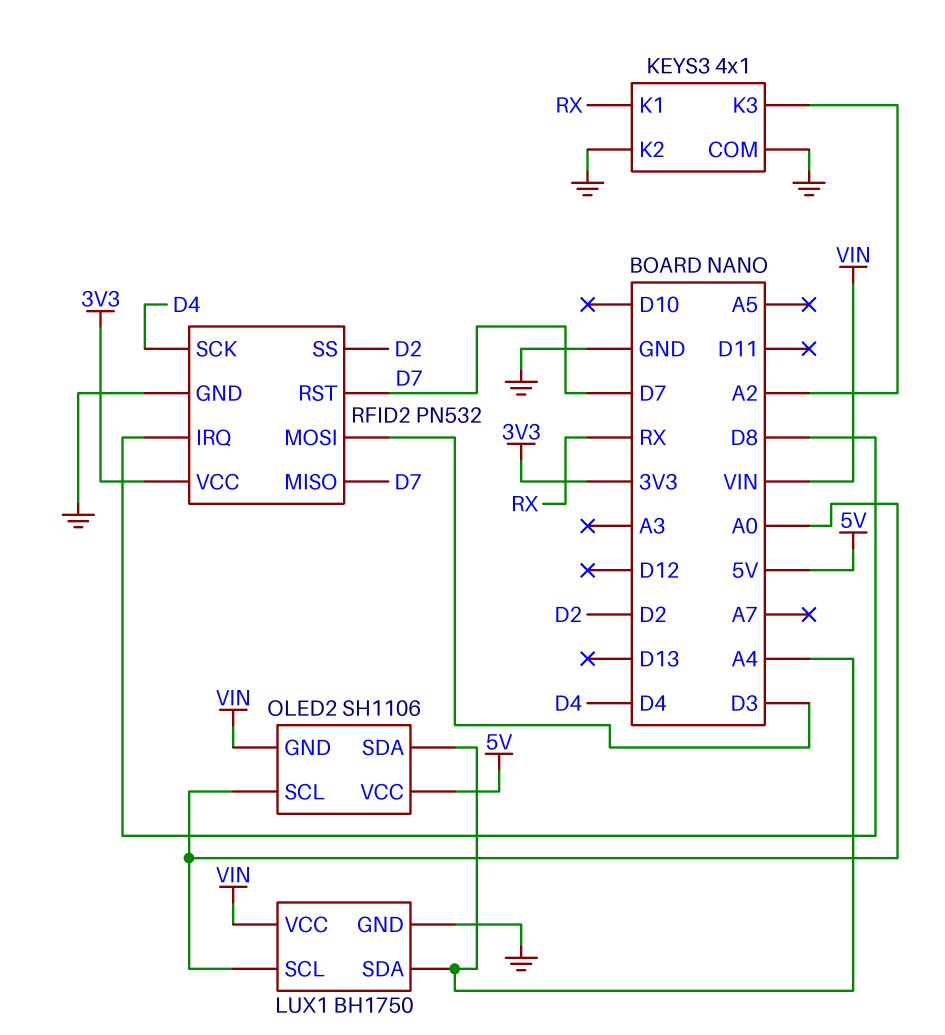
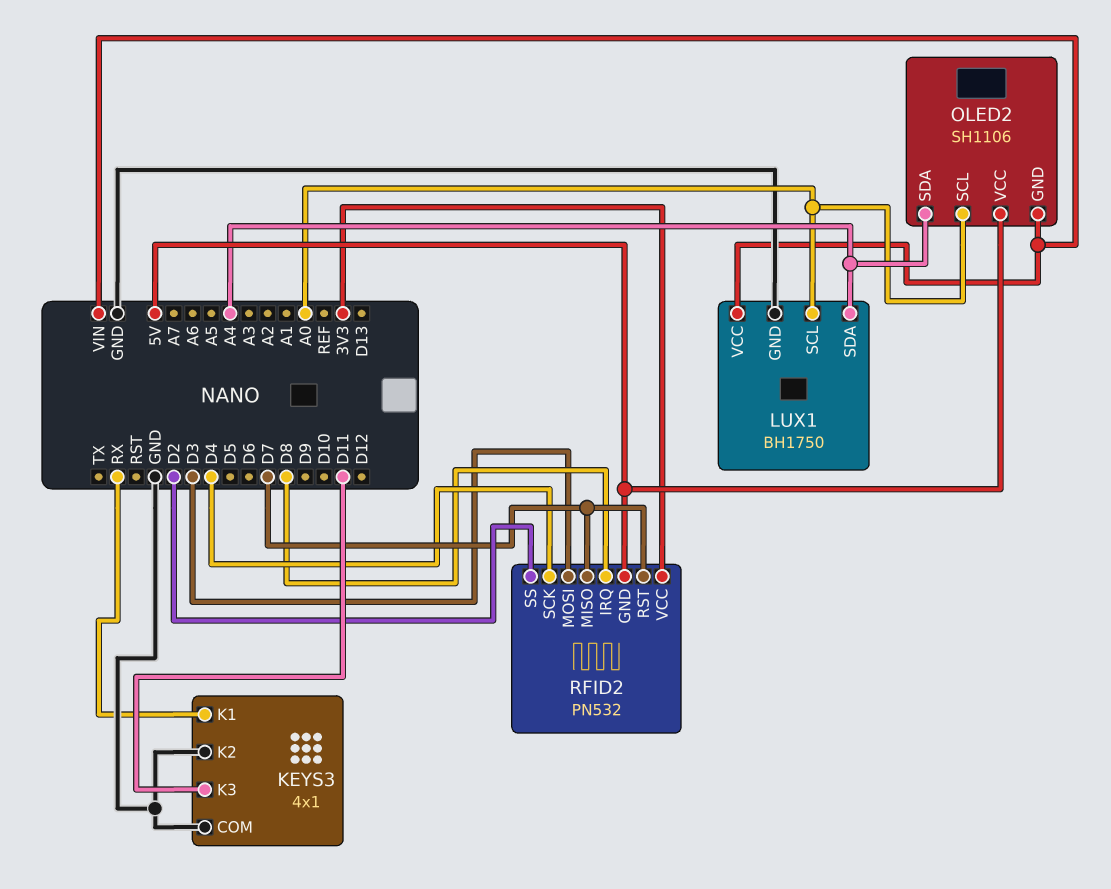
KEYS3 pin K3: A2 -> D11
RFID2 pin GND: GND -> 5V

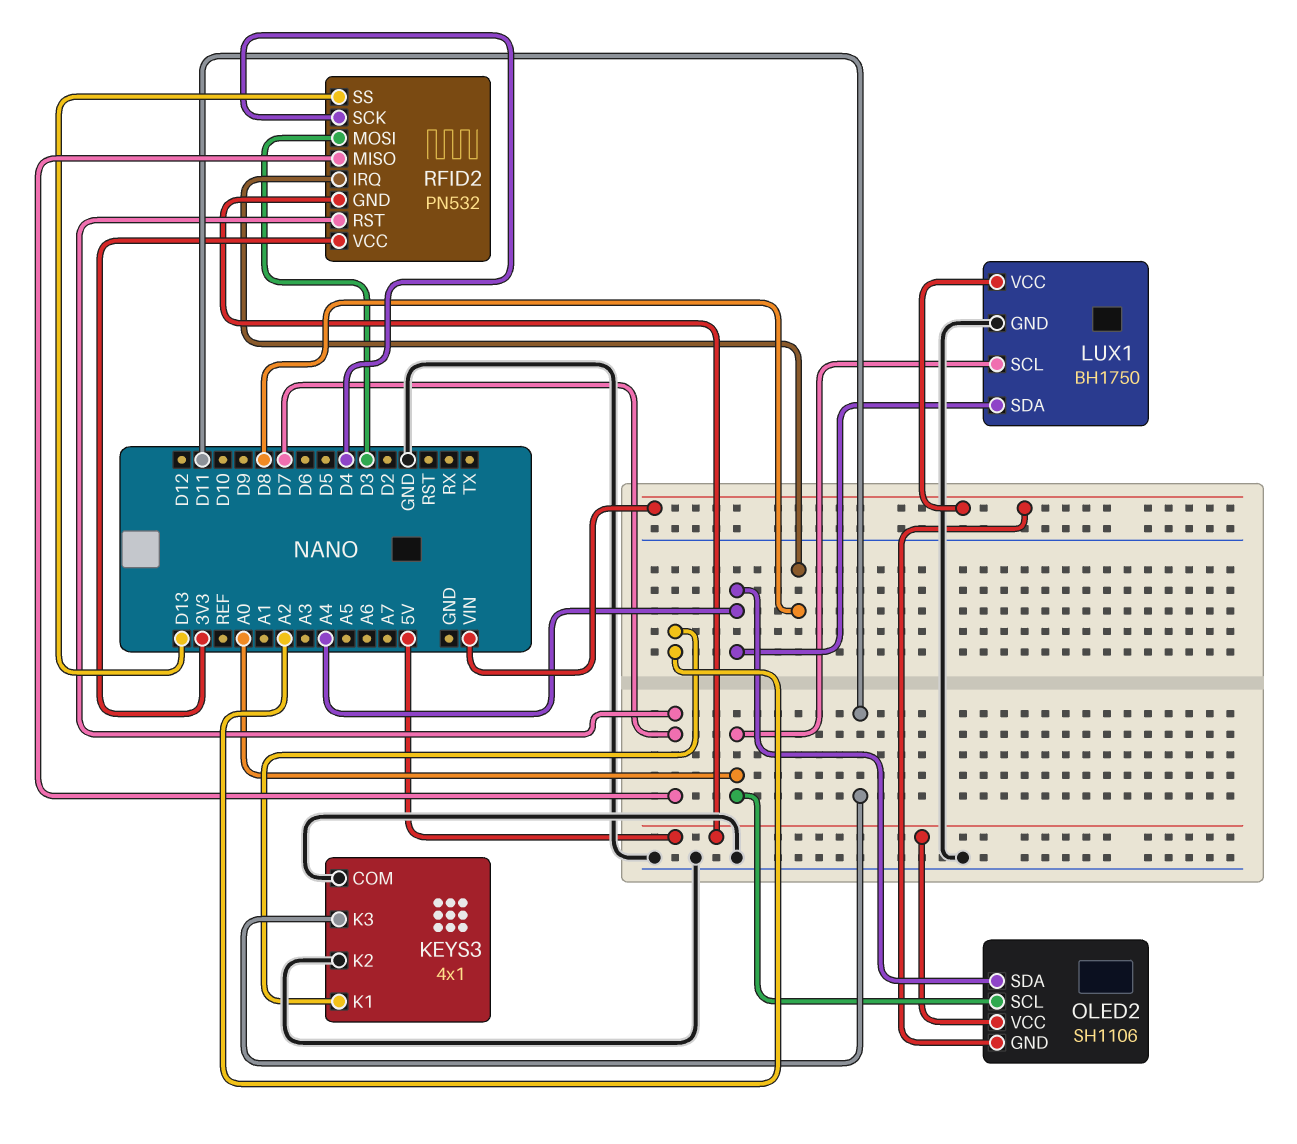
KEYS3 pin K1: RX -> A2
RFID2 pin SS: D2 -> D13

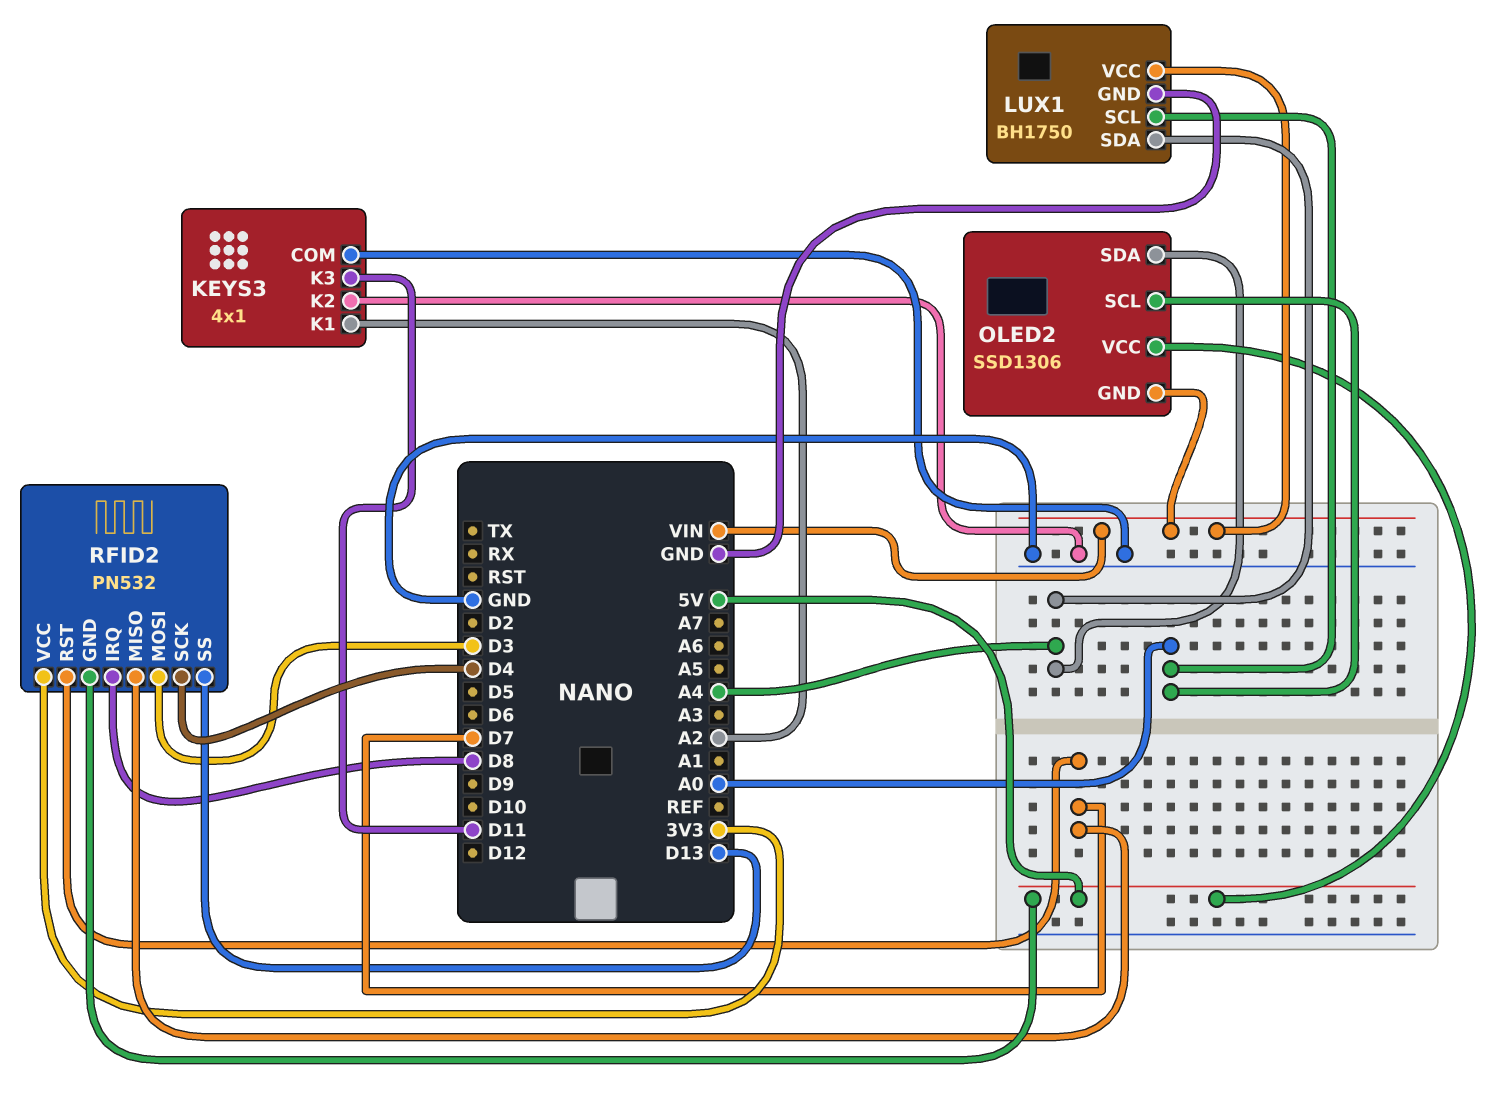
OLED2: SH1106 -> SSD1306

